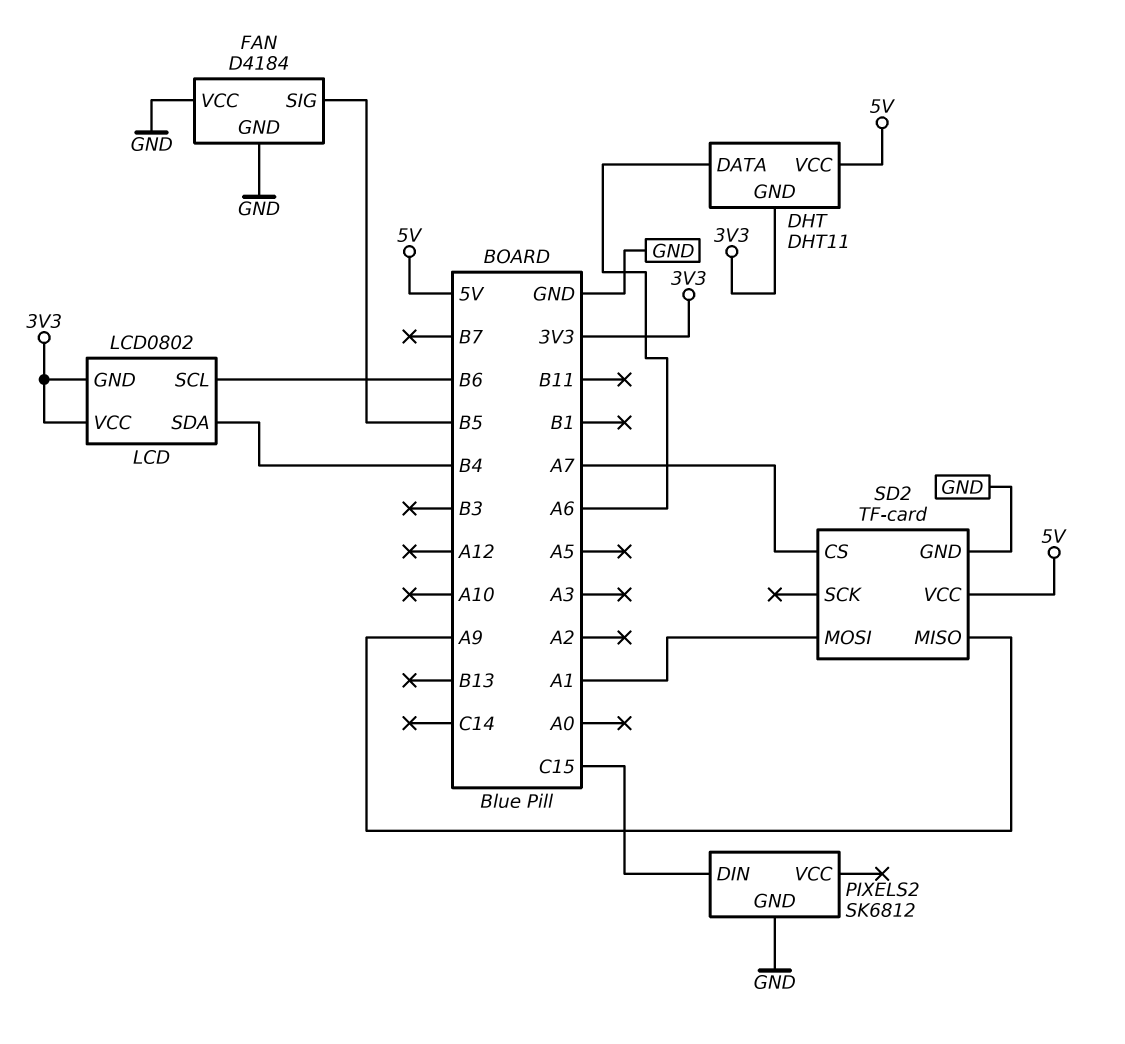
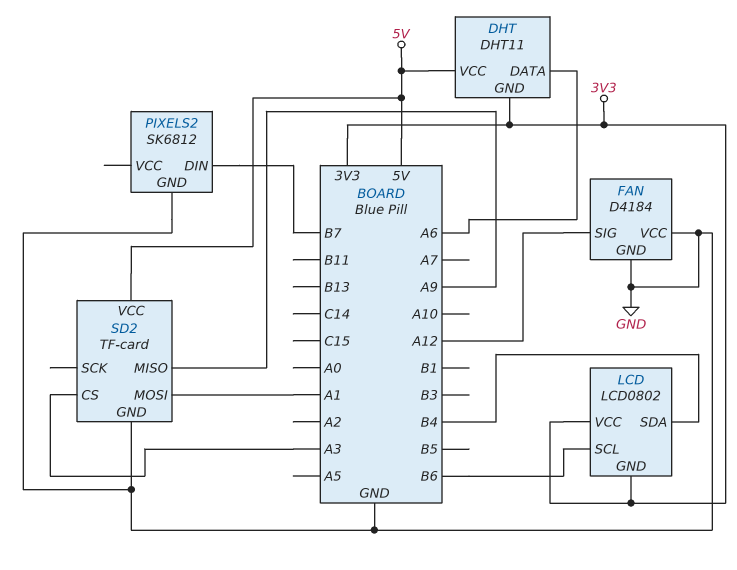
FAN pin SIG: B5 -> A12
PIXELS2 pin DIN: C15 -> B7
SD2 pin CS: A7 -> A3

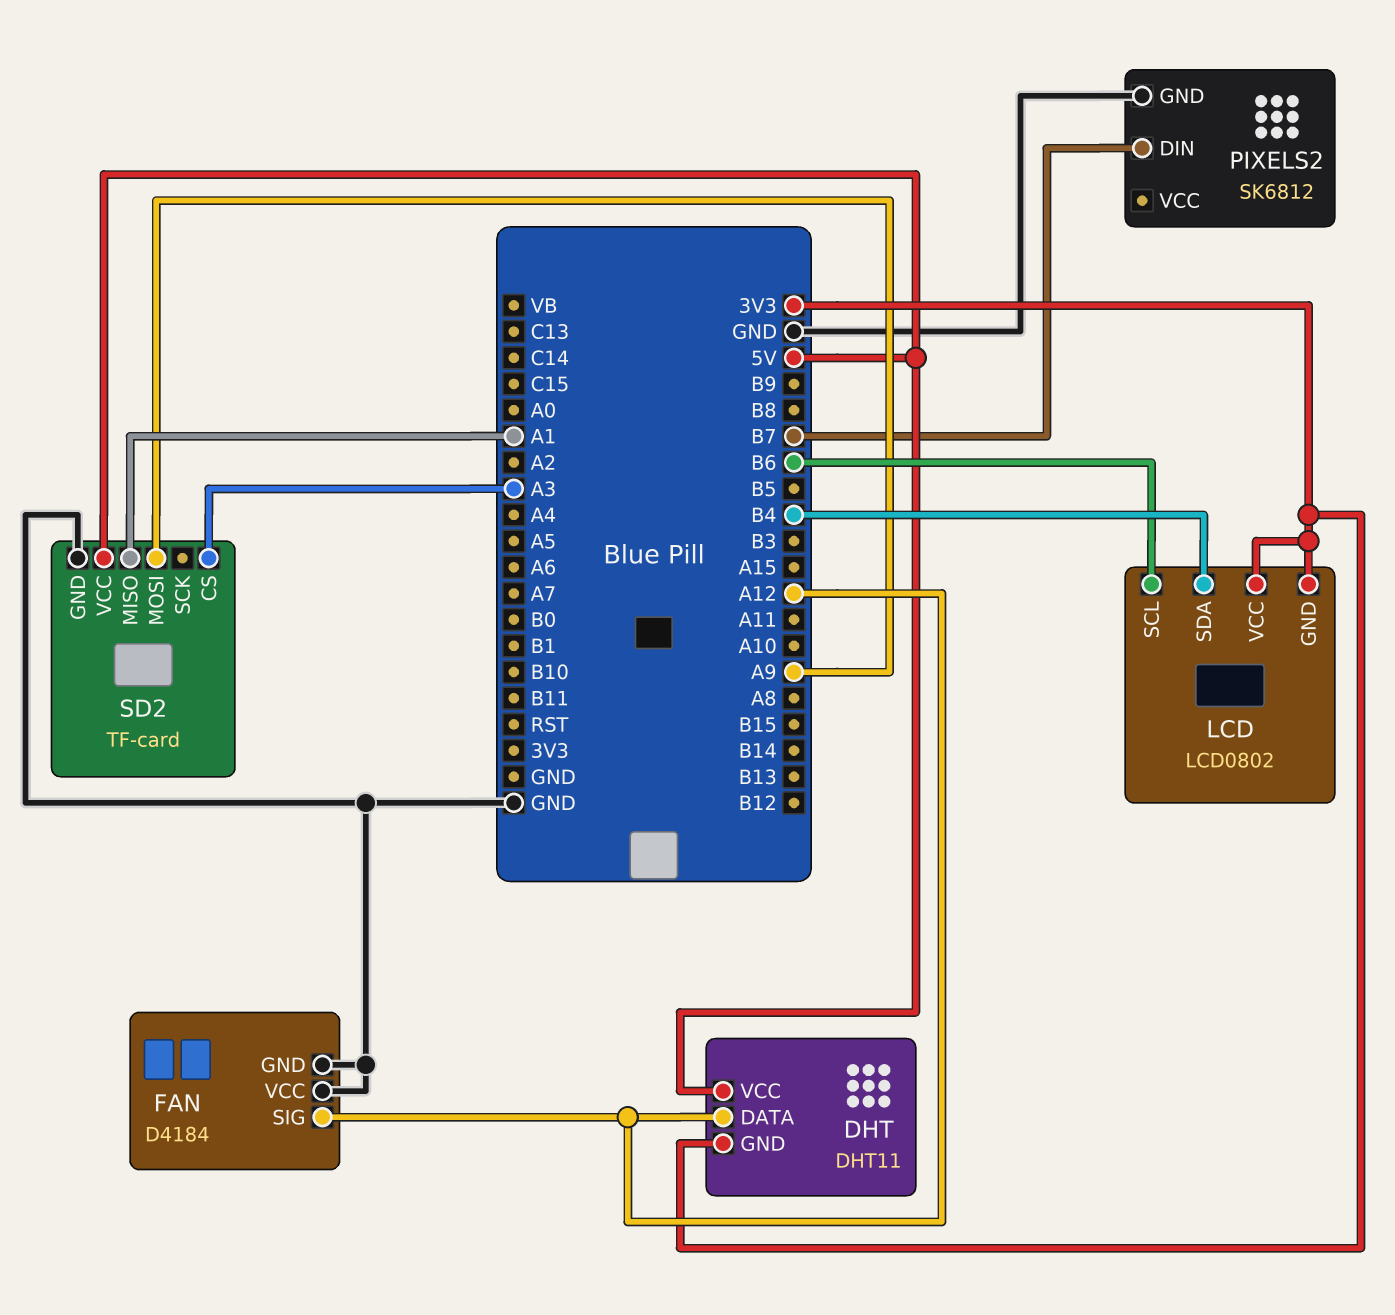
DHT pin DATA: A6 -> A12
SD2 pin MISO: A9 -> A1
SD2 pin MOSI: A1 -> A9

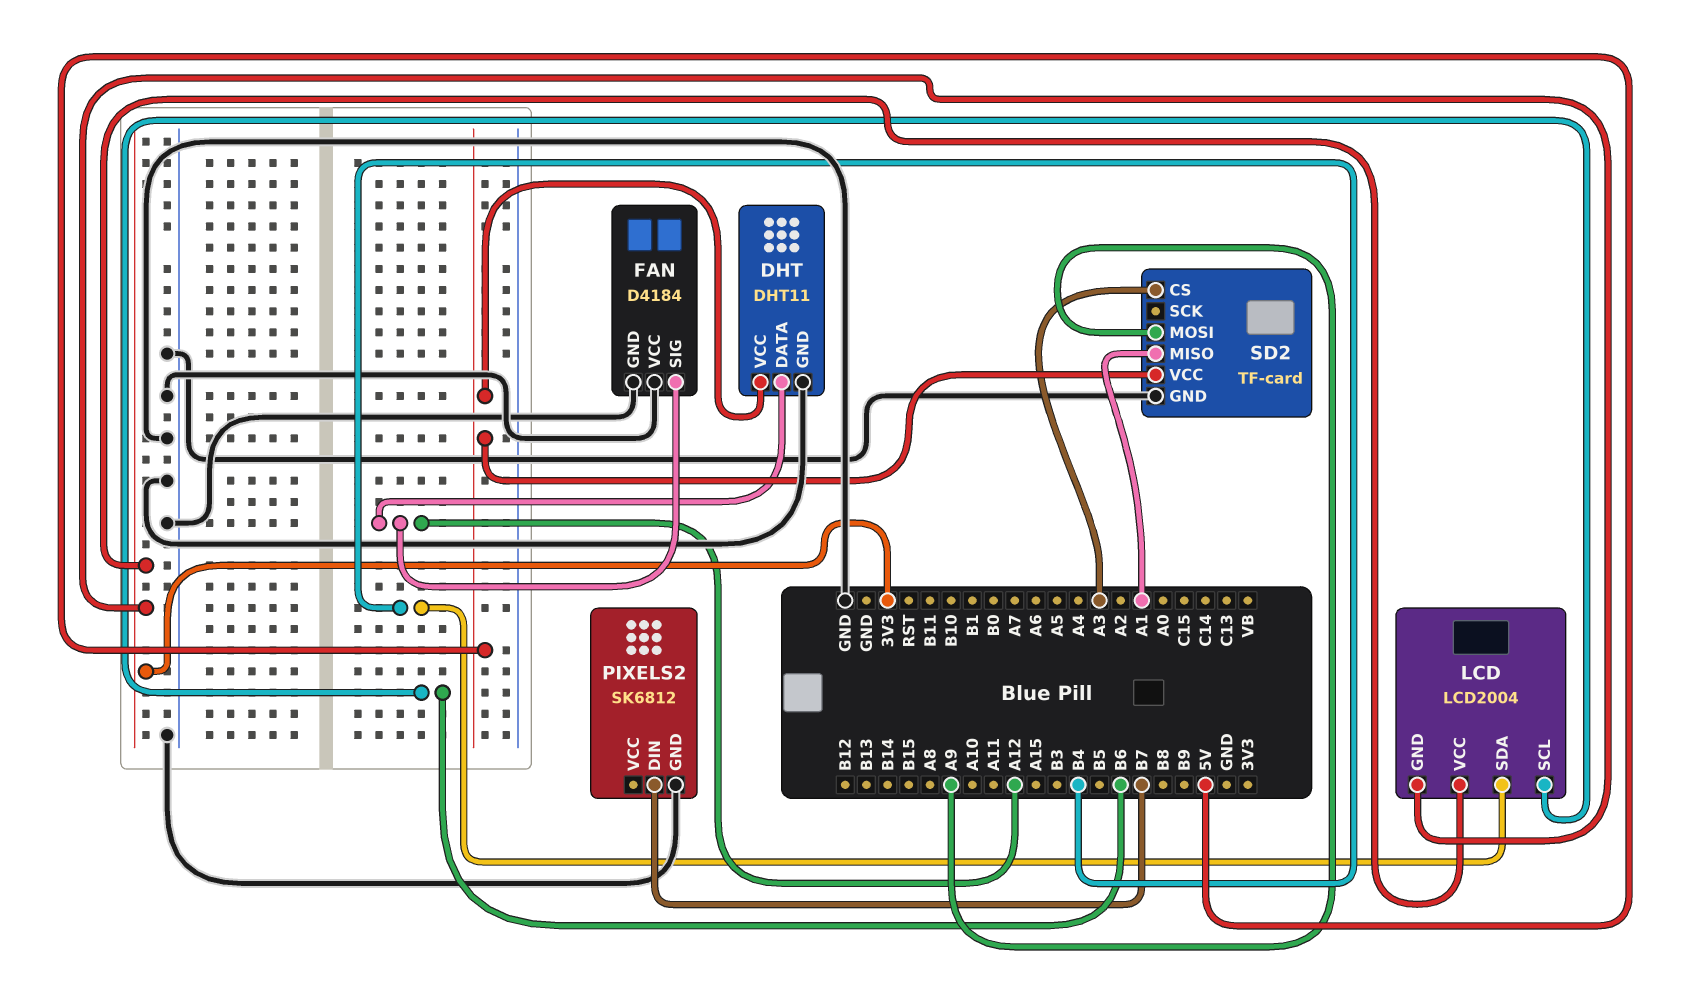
DHT pin GND: 3V3 -> GND
LCD: LCD0802 -> LCD2004

